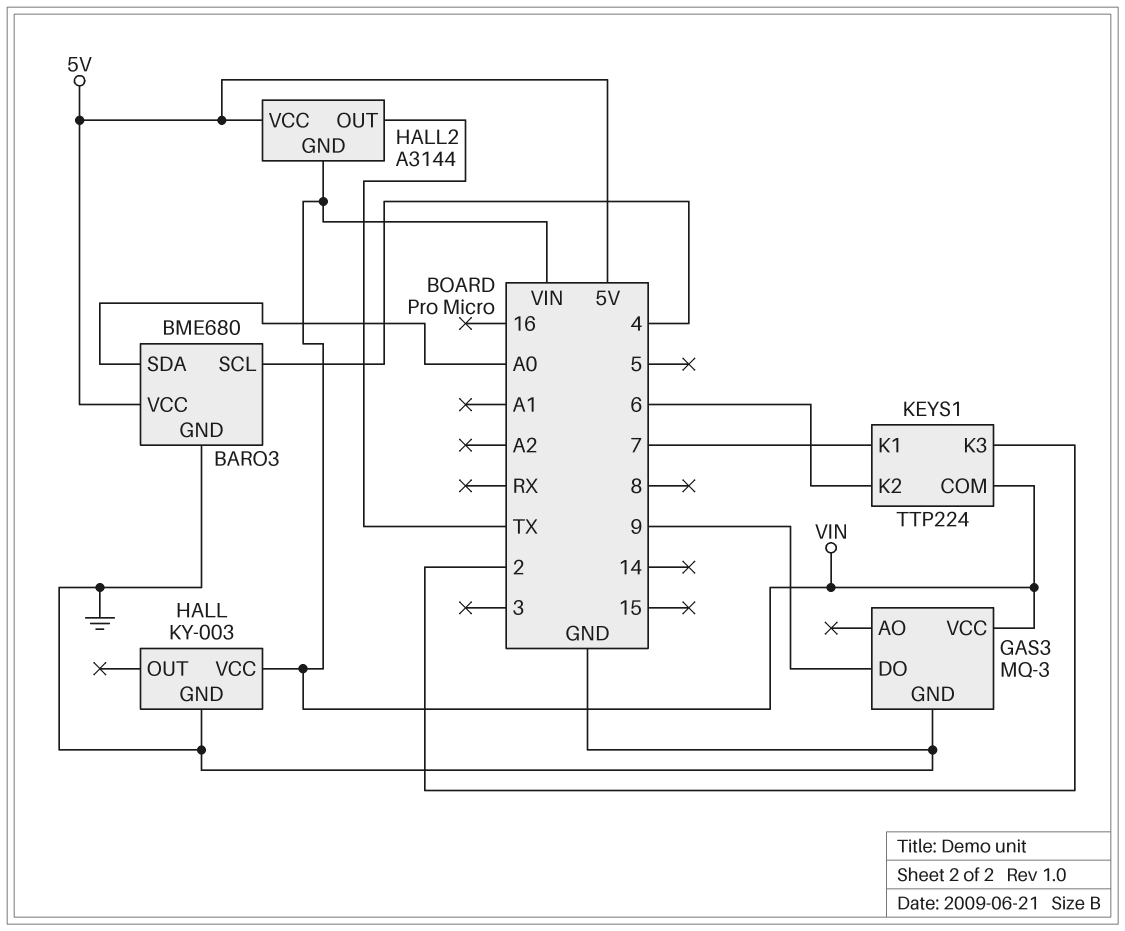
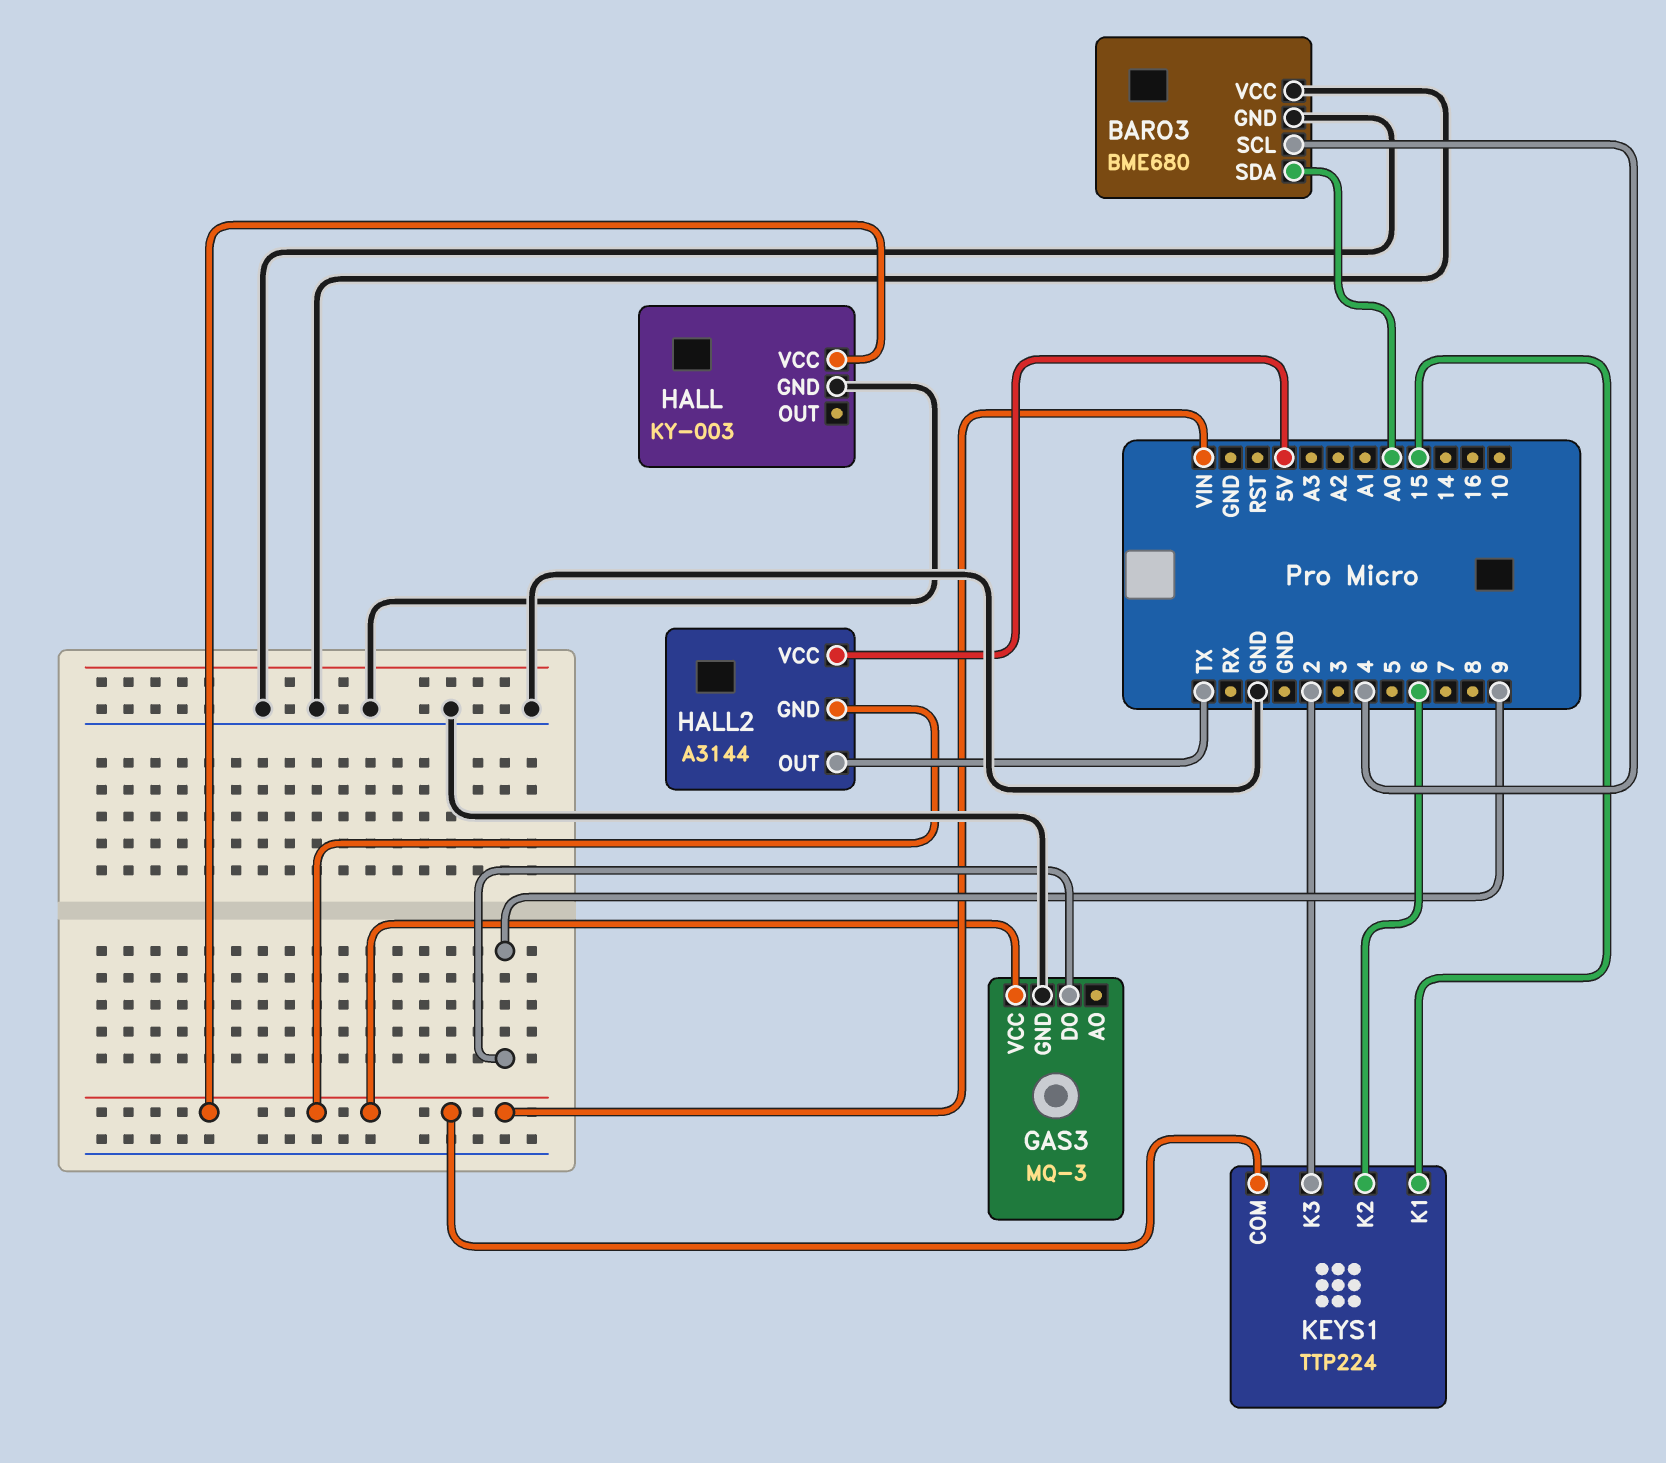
BARO3 pin VCC: 5V -> GND
KEYS1 pin K1: 7 -> 15

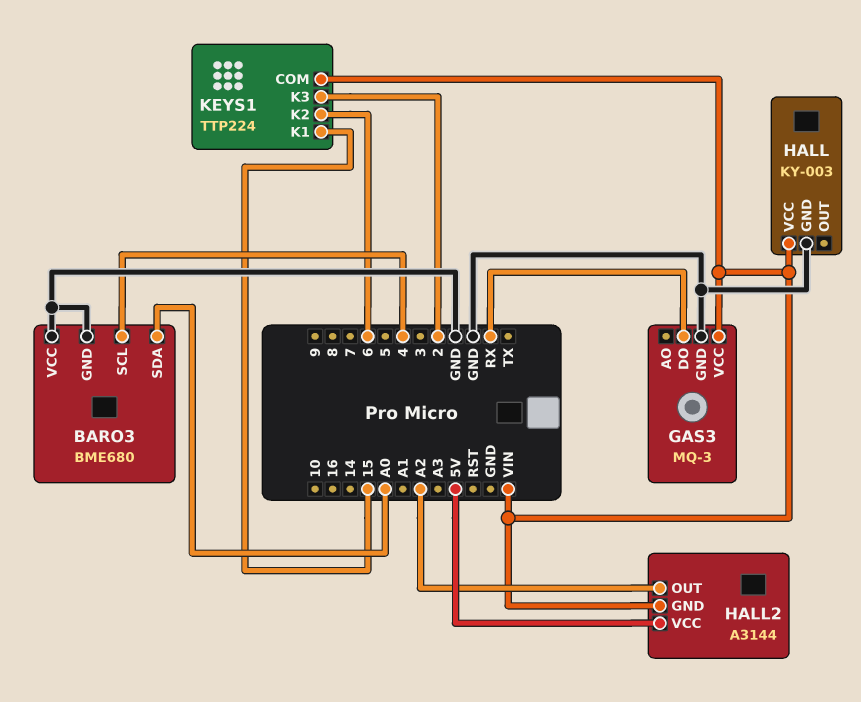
GAS3 pin DO: 9 -> RX
HALL2 pin OUT: TX -> A2

